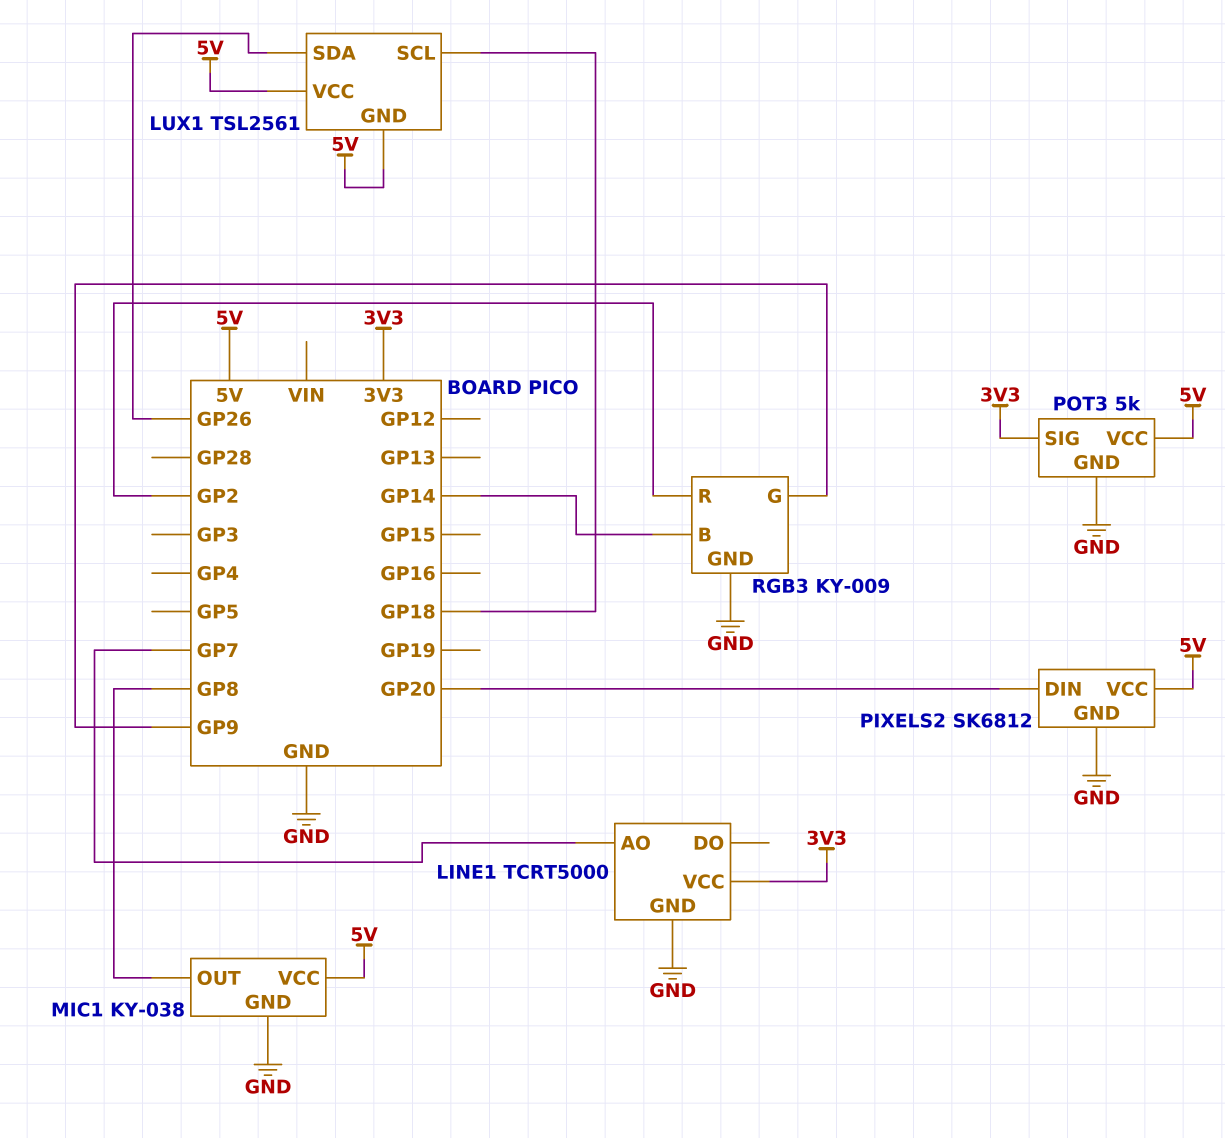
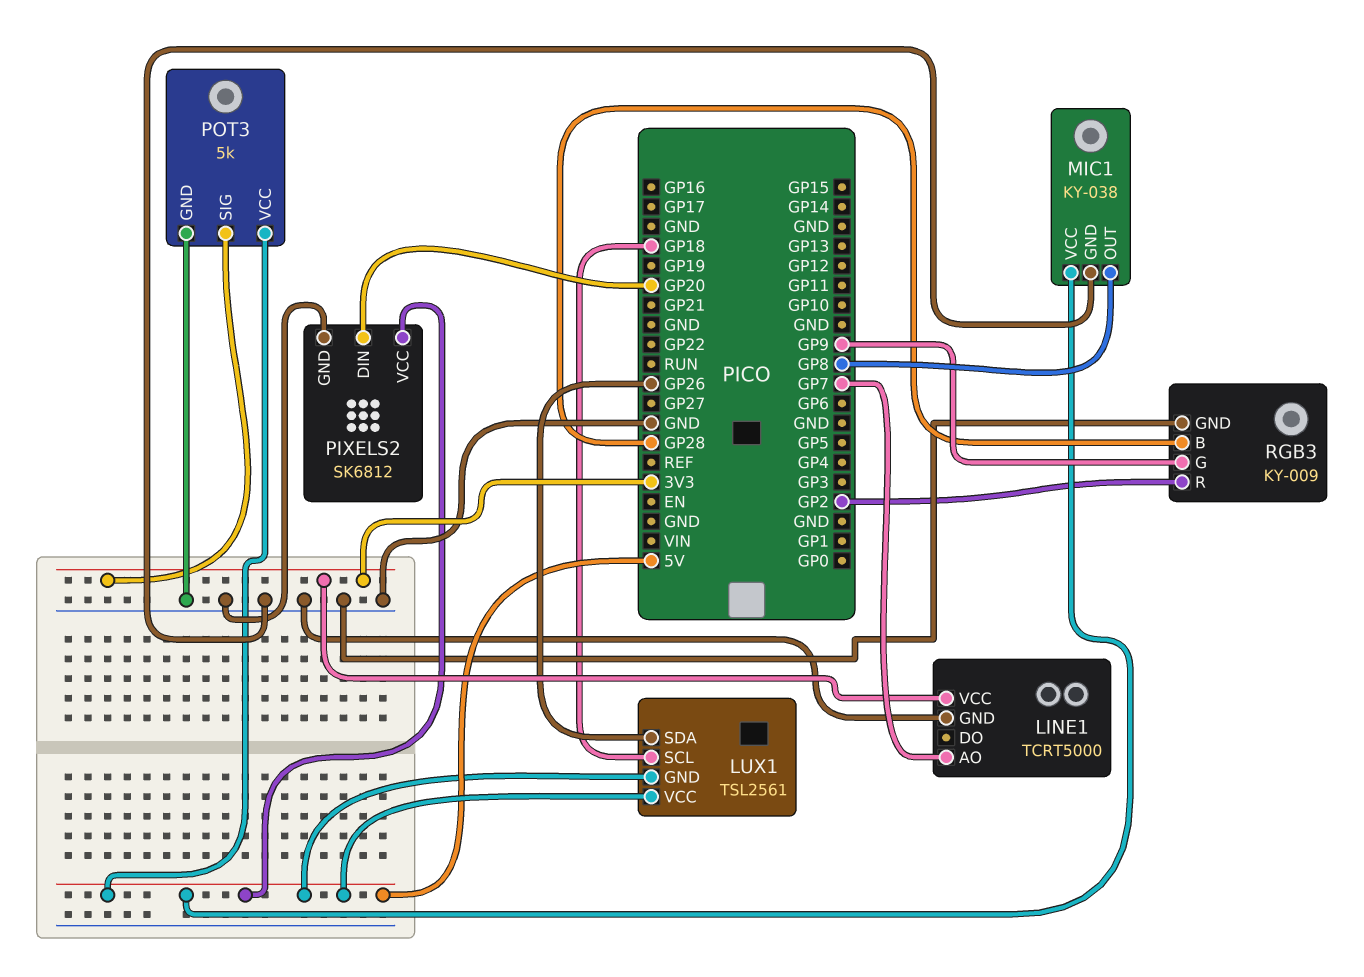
RGB3 pin B: GP14 -> GP28

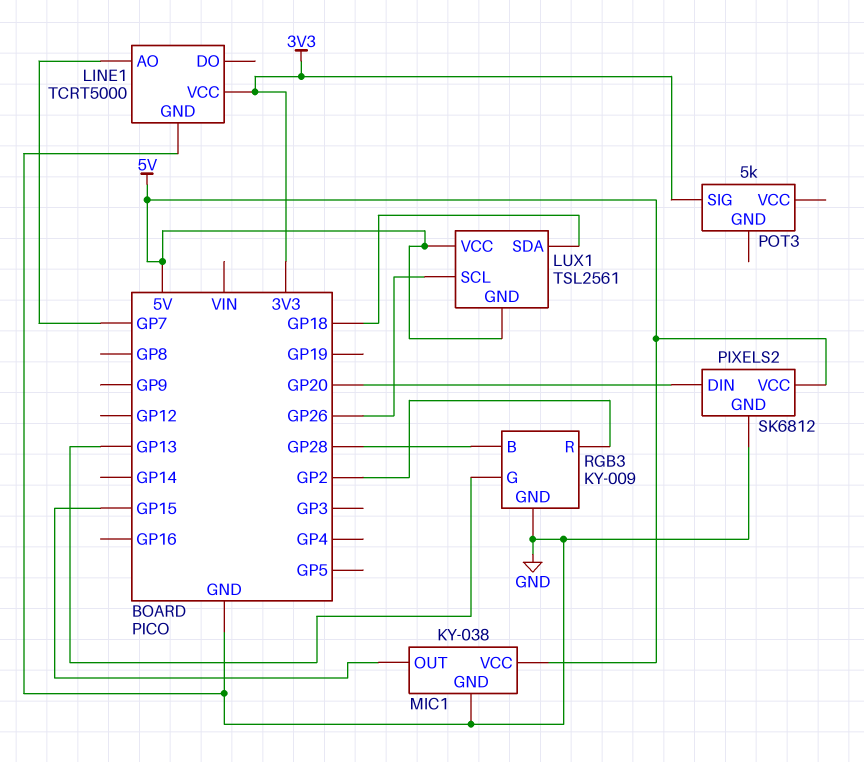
LUX1 pin SCL: GP18 -> GP26
LUX1 pin SDA: GP26 -> GP18
MIC1 pin OUT: GP8 -> GP15
POT3 pin GND: GND -> none
POT3 pin VCC: 5V -> none
RGB3 pin G: GP9 -> GP13

